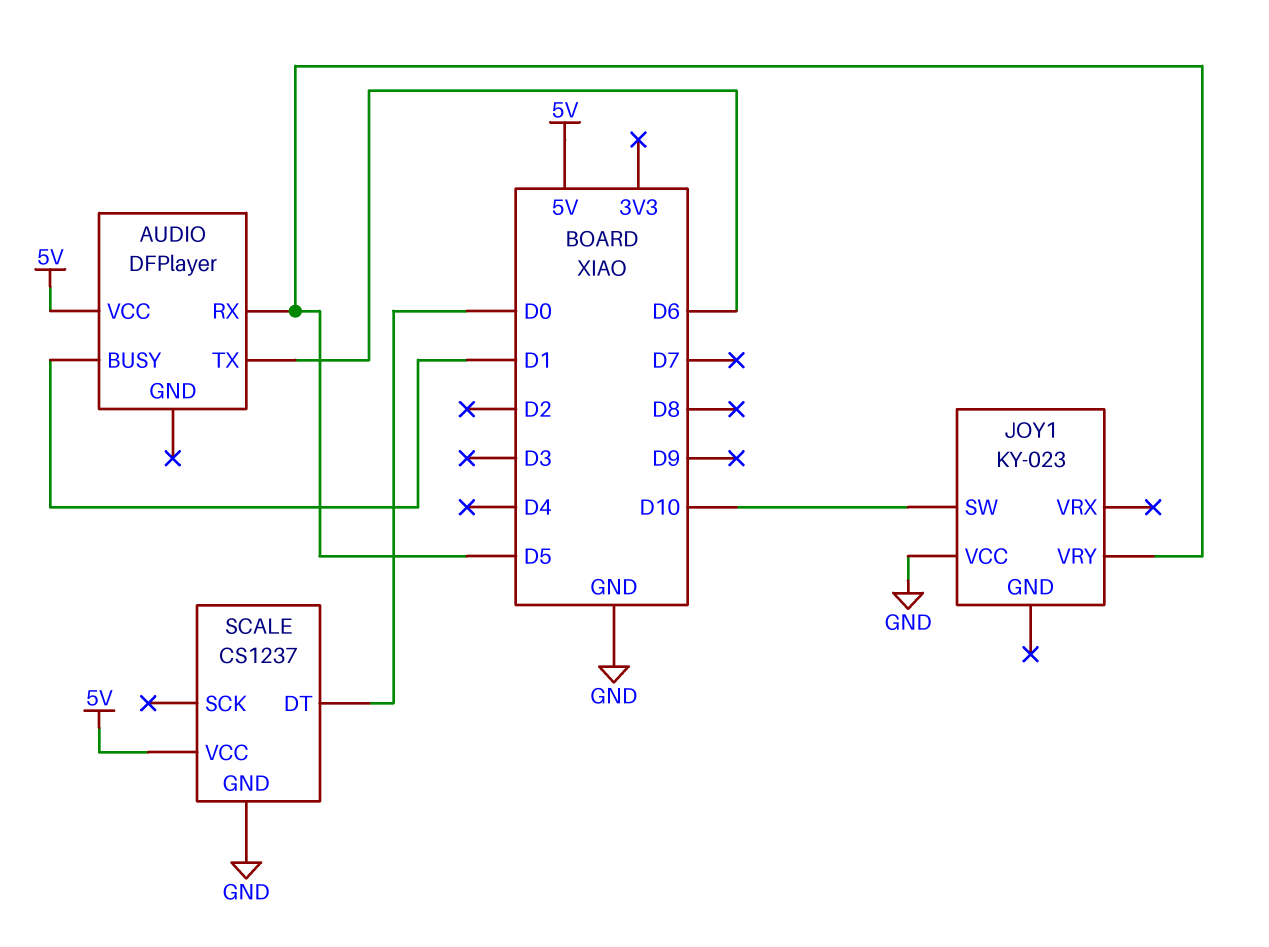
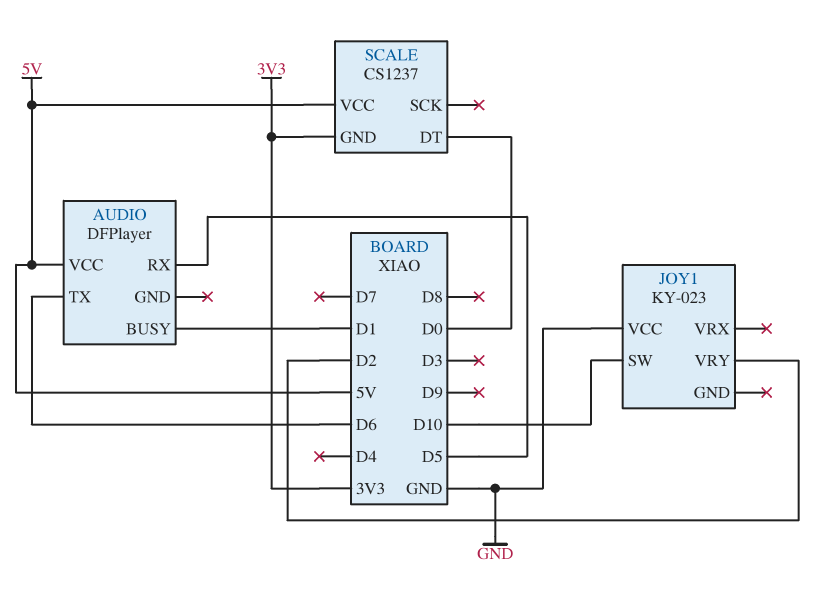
JOY1 pin VRY: D5 -> D2
SCALE pin GND: GND -> 3V3

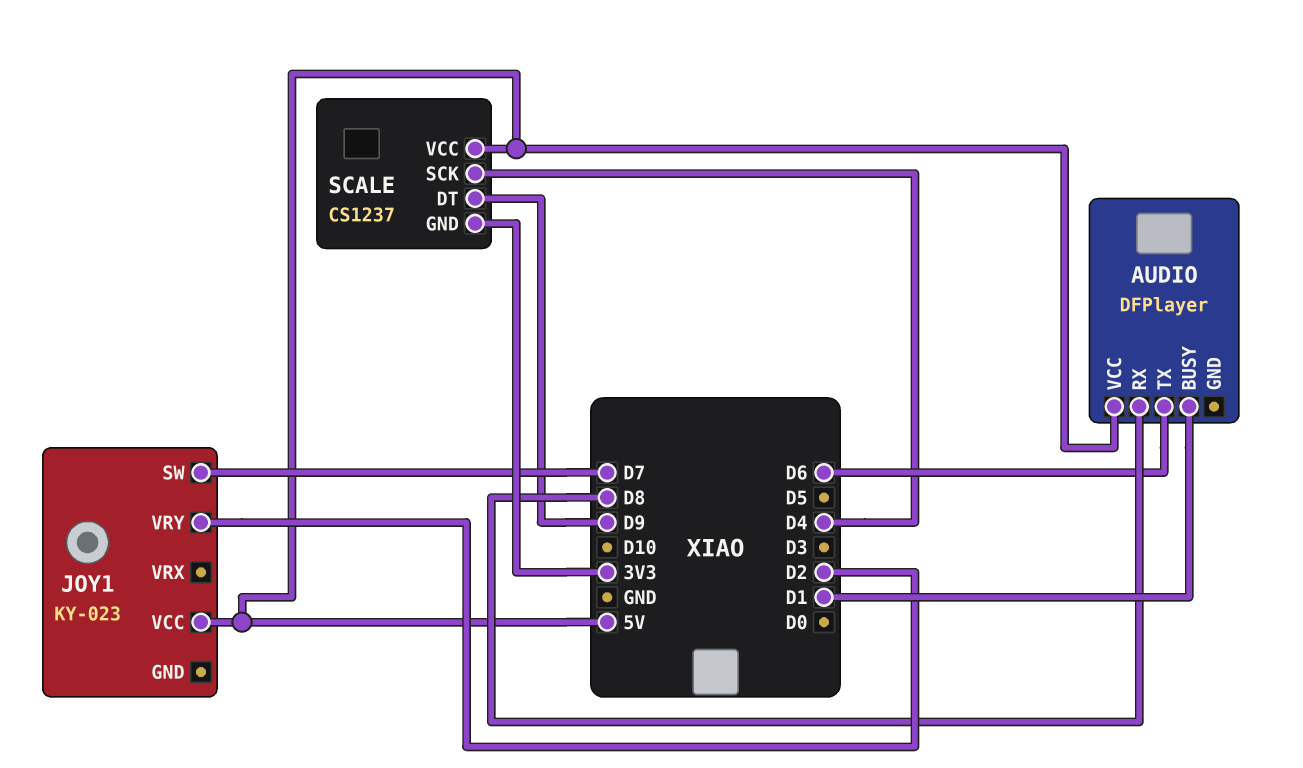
AUDIO pin RX: D5 -> D8
JOY1 pin SW: D10 -> D7
JOY1 pin VCC: GND -> 5V
SCALE pin DT: D0 -> D9
SCALE pin SCK: none -> D4

